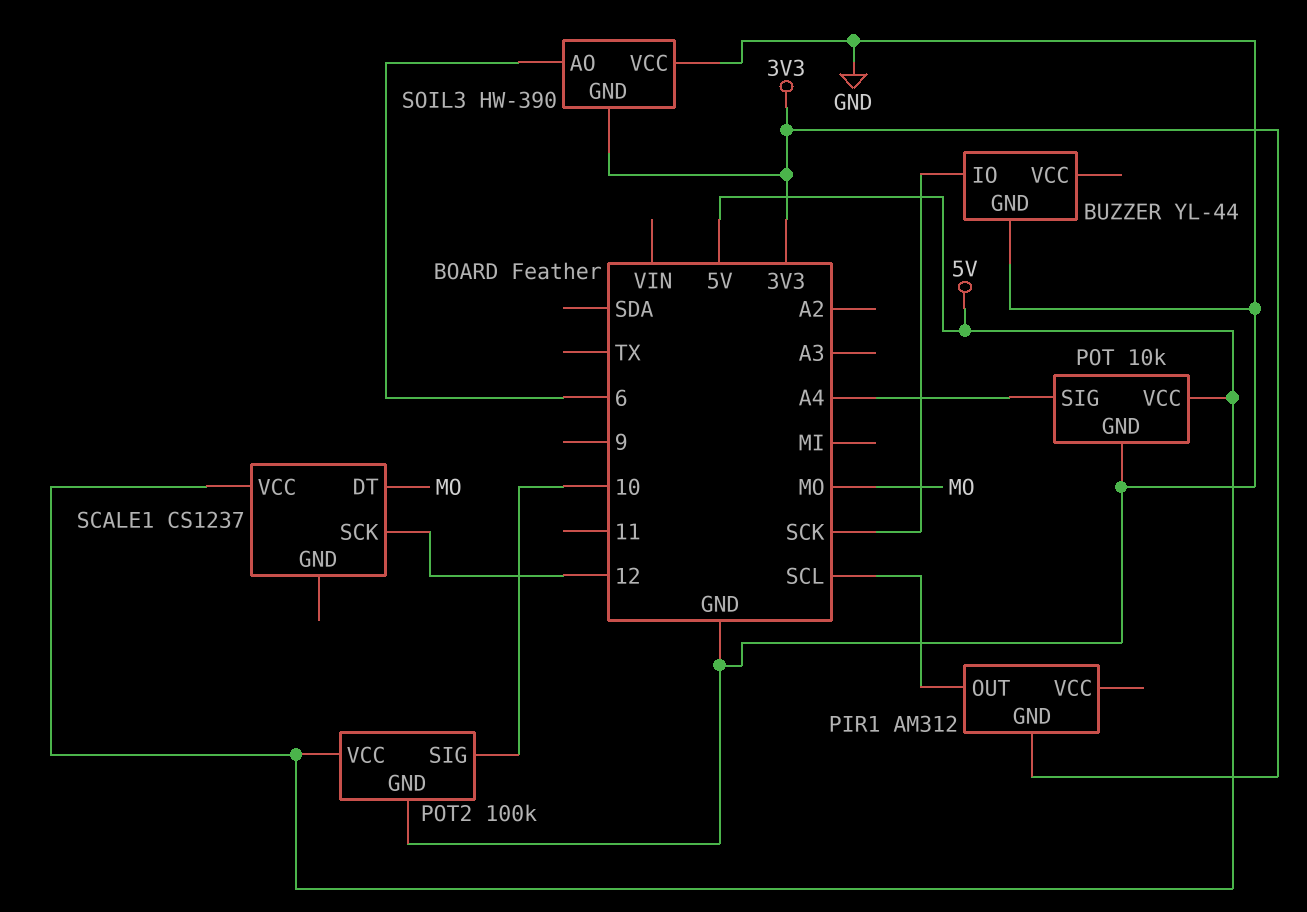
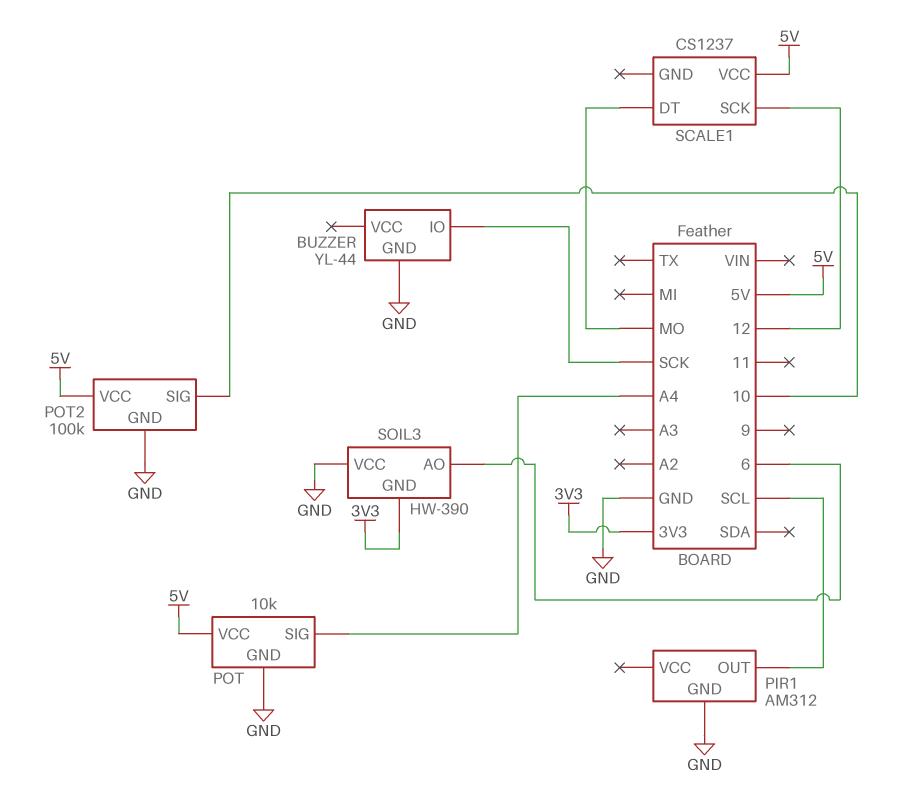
PIR1 pin GND: 3V3 -> GND

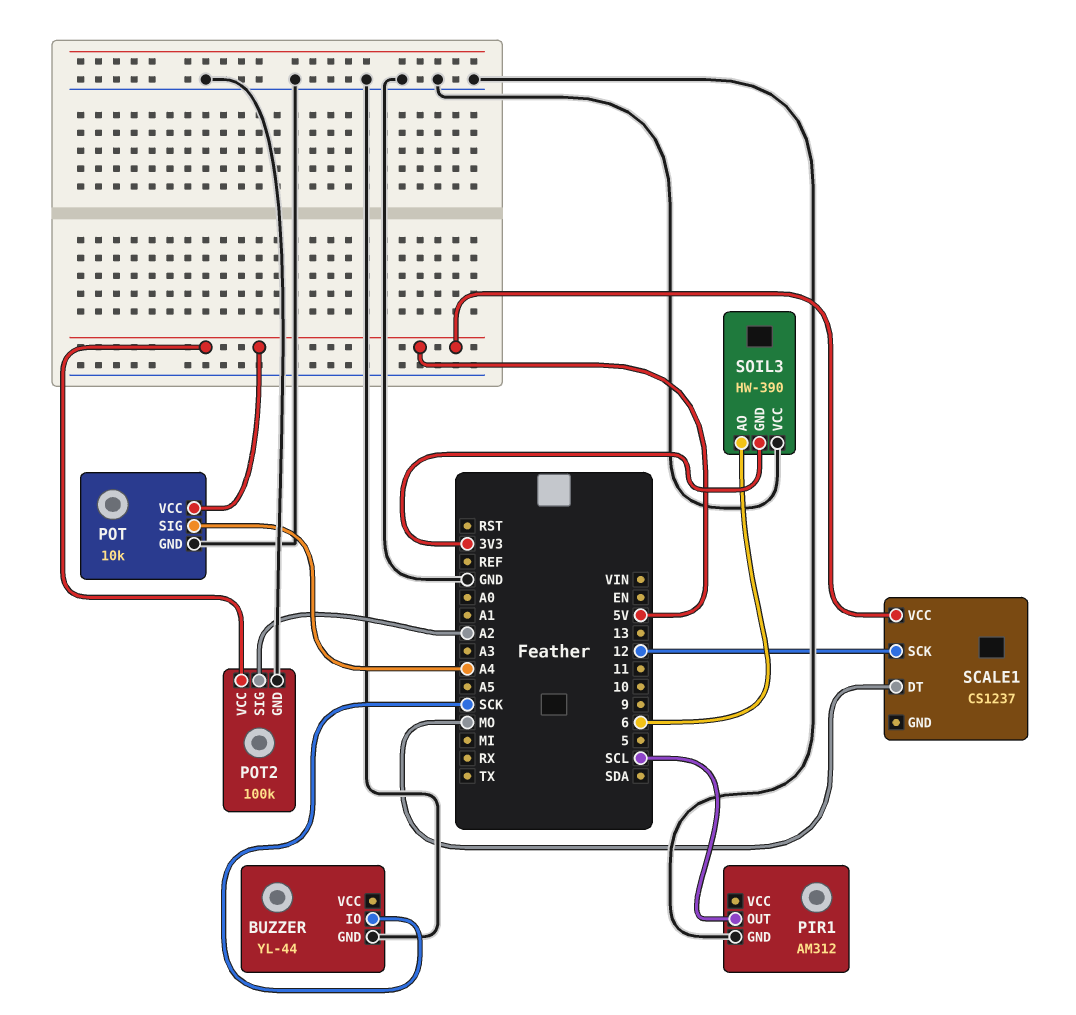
POT2 pin SIG: 10 -> A2

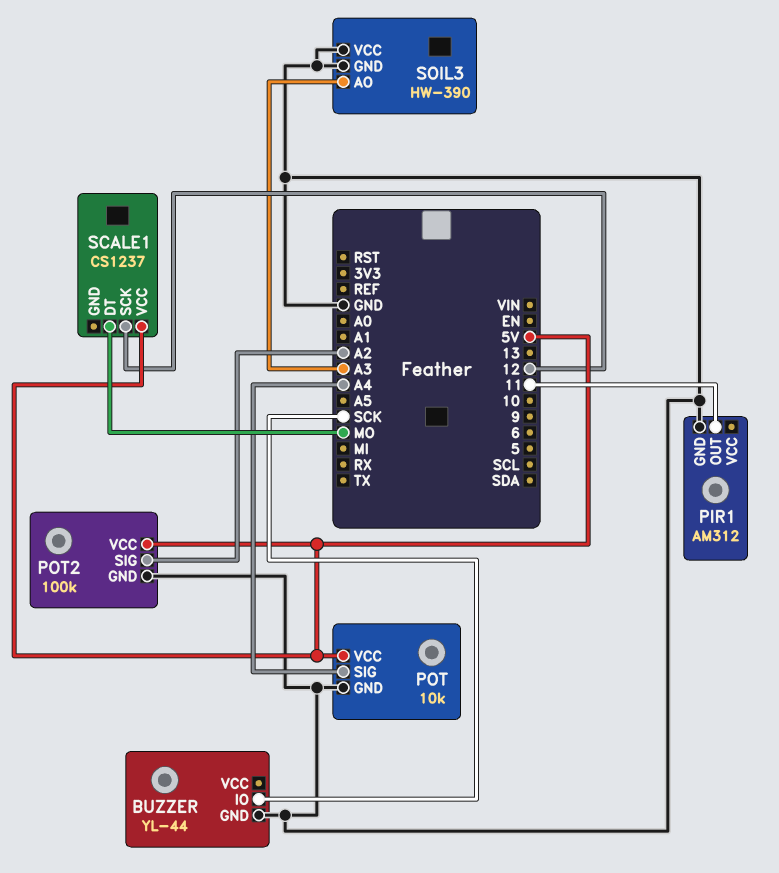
PIR1 pin OUT: SCL -> 11
SOIL3 pin AO: 6 -> A3
SOIL3 pin GND: 3V3 -> GND

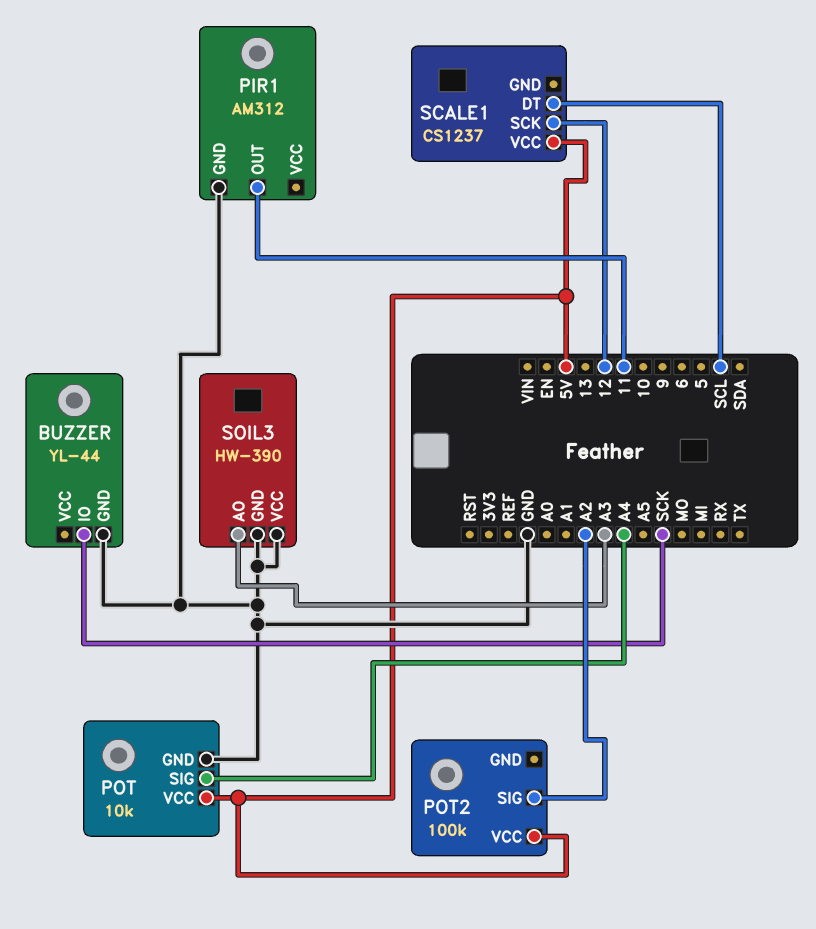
POT2 pin GND: GND -> none
SCALE1 pin DT: MO -> SCL

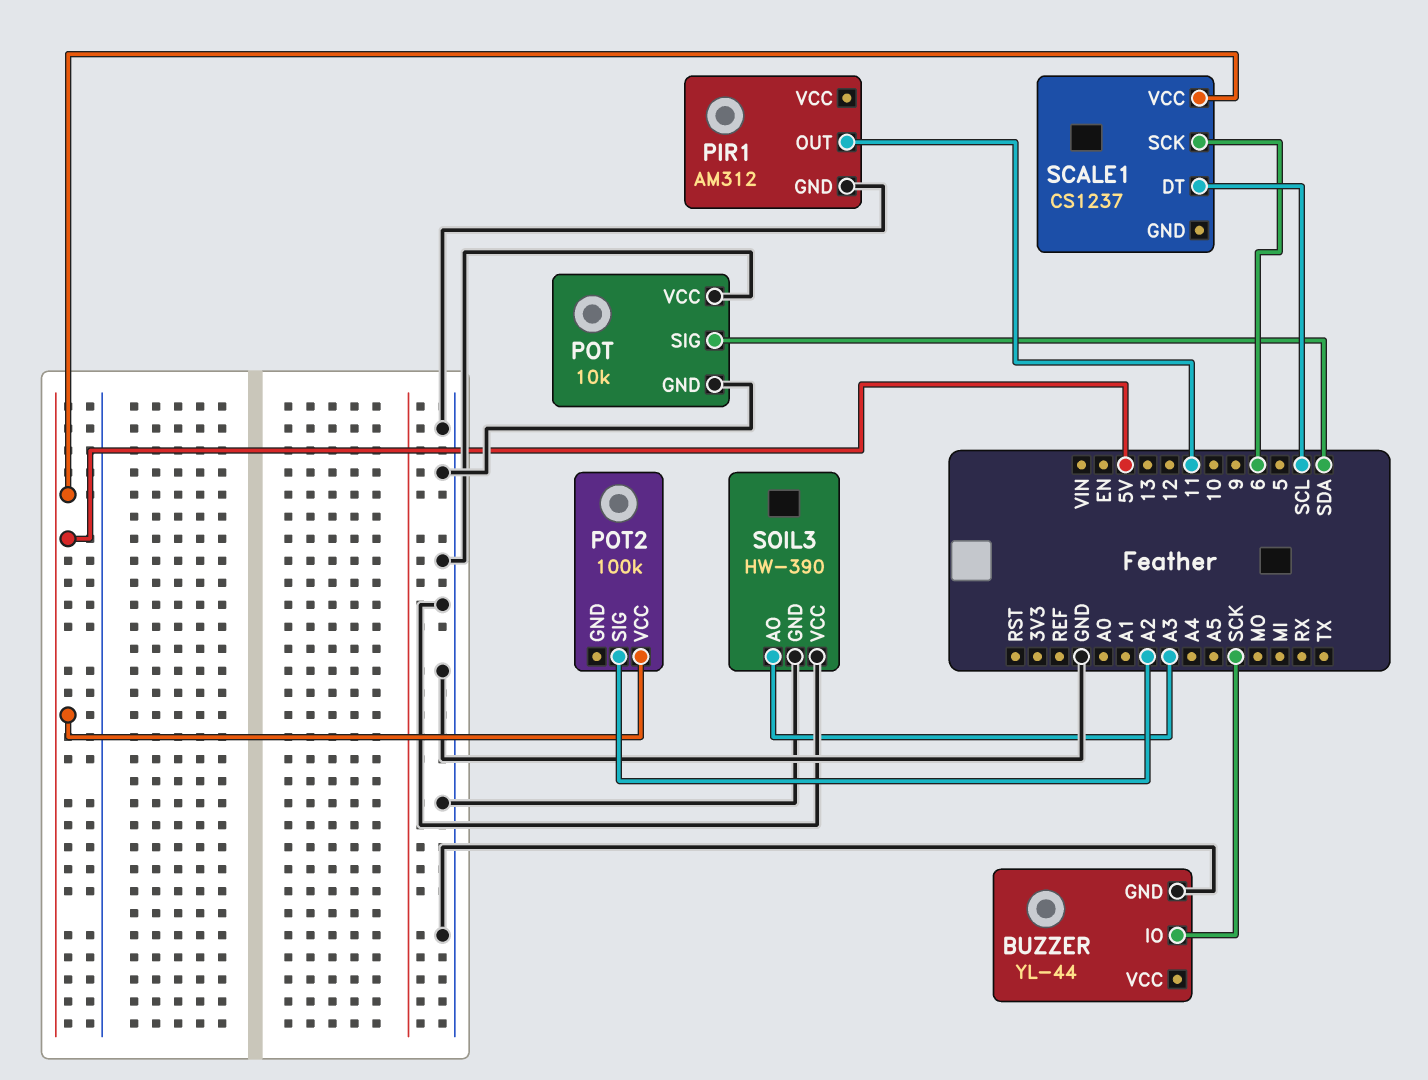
POT pin SIG: A4 -> SDA
POT pin VCC: 5V -> GND
SCALE1 pin SCK: 12 -> 6

